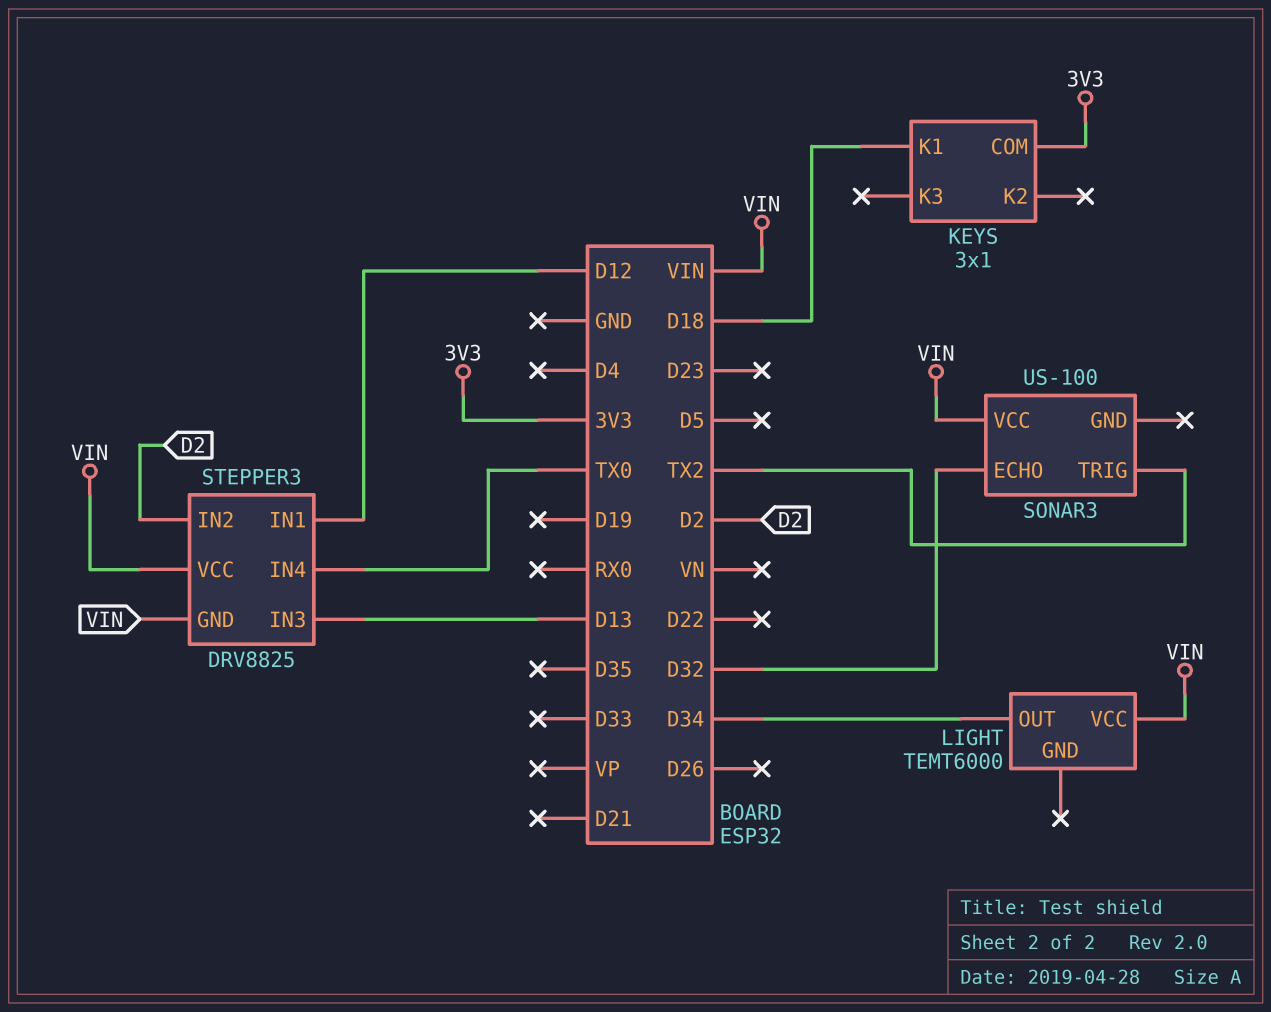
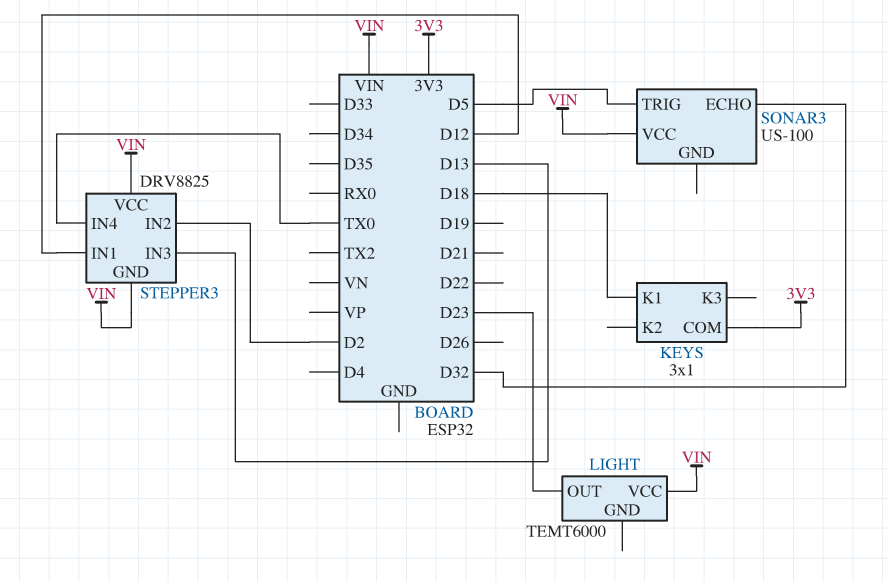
LIGHT pin OUT: D34 -> D23
SONAR3 pin TRIG: TX2 -> D5

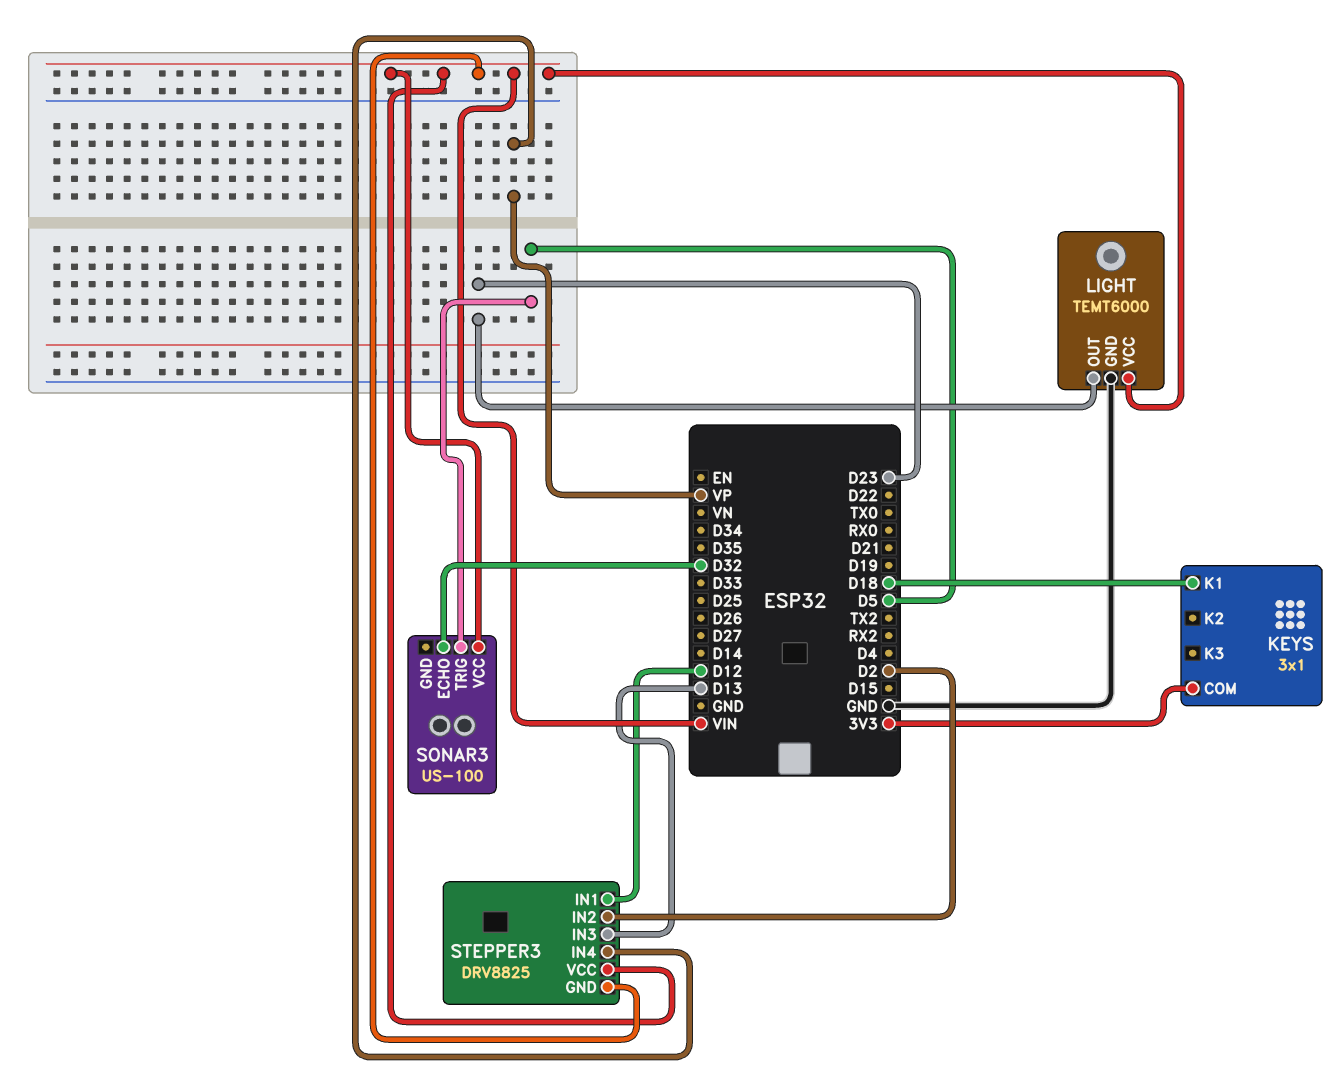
LIGHT pin GND: none -> GND
STEPPER3 pin IN4: TX0 -> VP

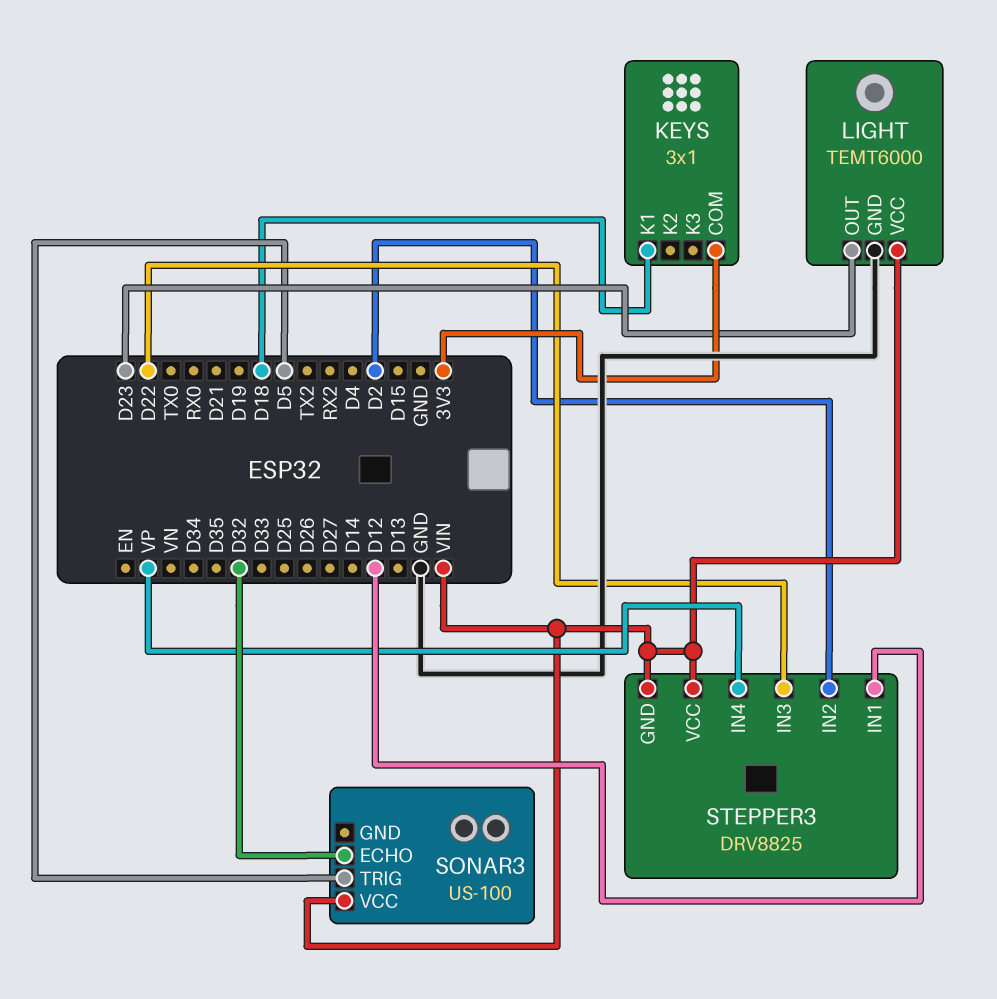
STEPPER3 pin IN3: D13 -> D22

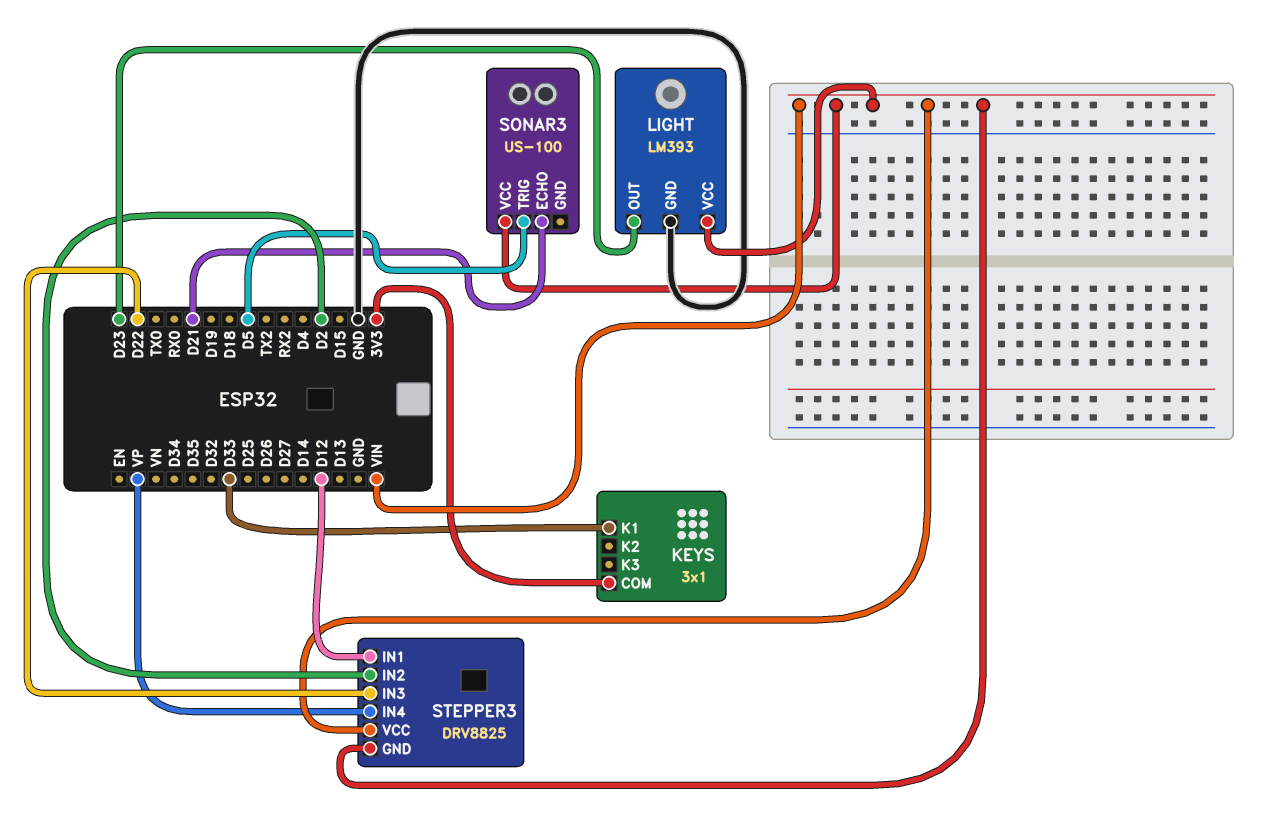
KEYS pin K1: D18 -> D33
LIGHT: TEMT6000 -> LM393
SONAR3 pin ECHO: D32 -> D21

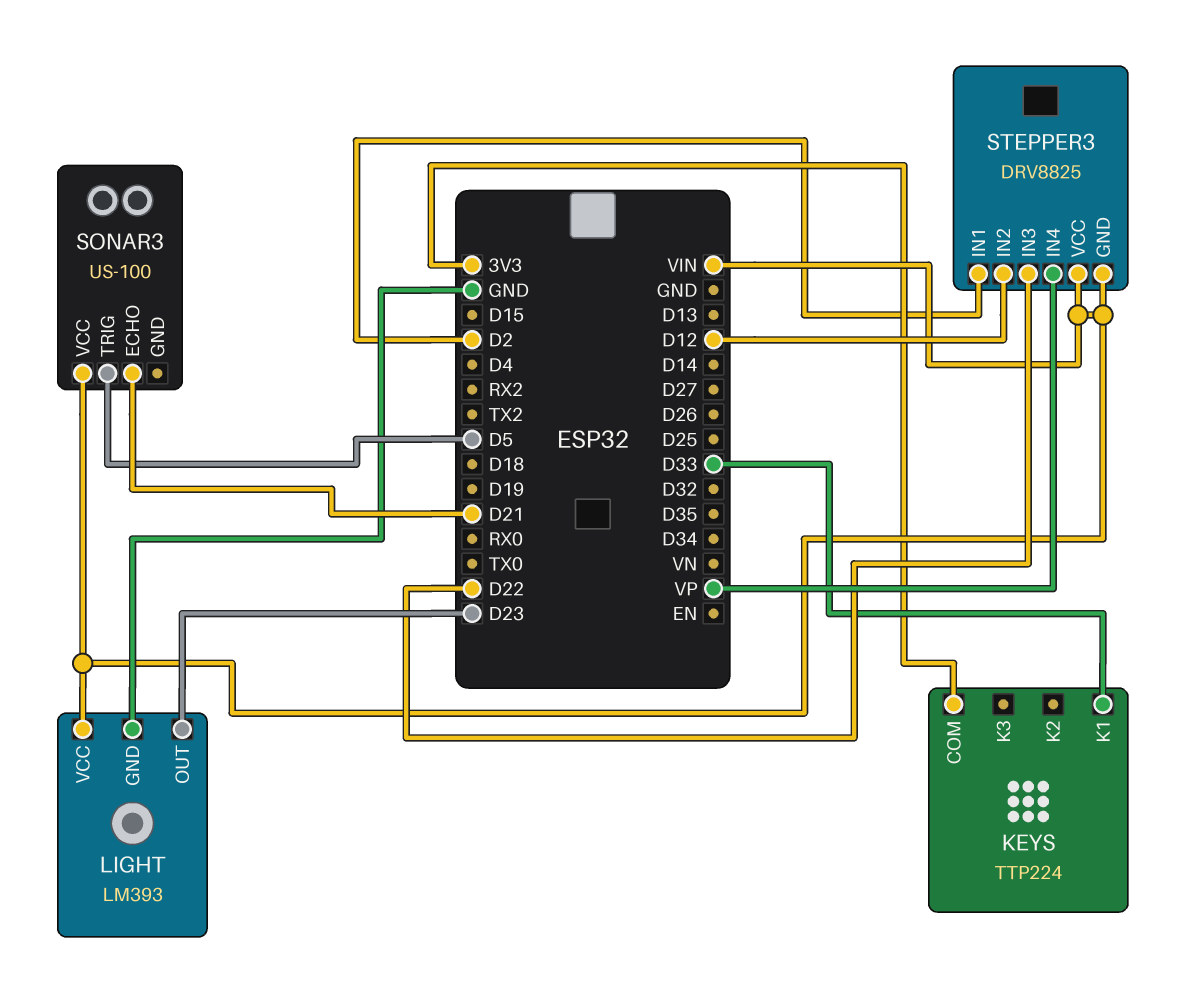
KEYS: 3x1 -> TTP224
STEPPER3 pin IN1: D12 -> D2
STEPPER3 pin IN2: D2 -> D12

